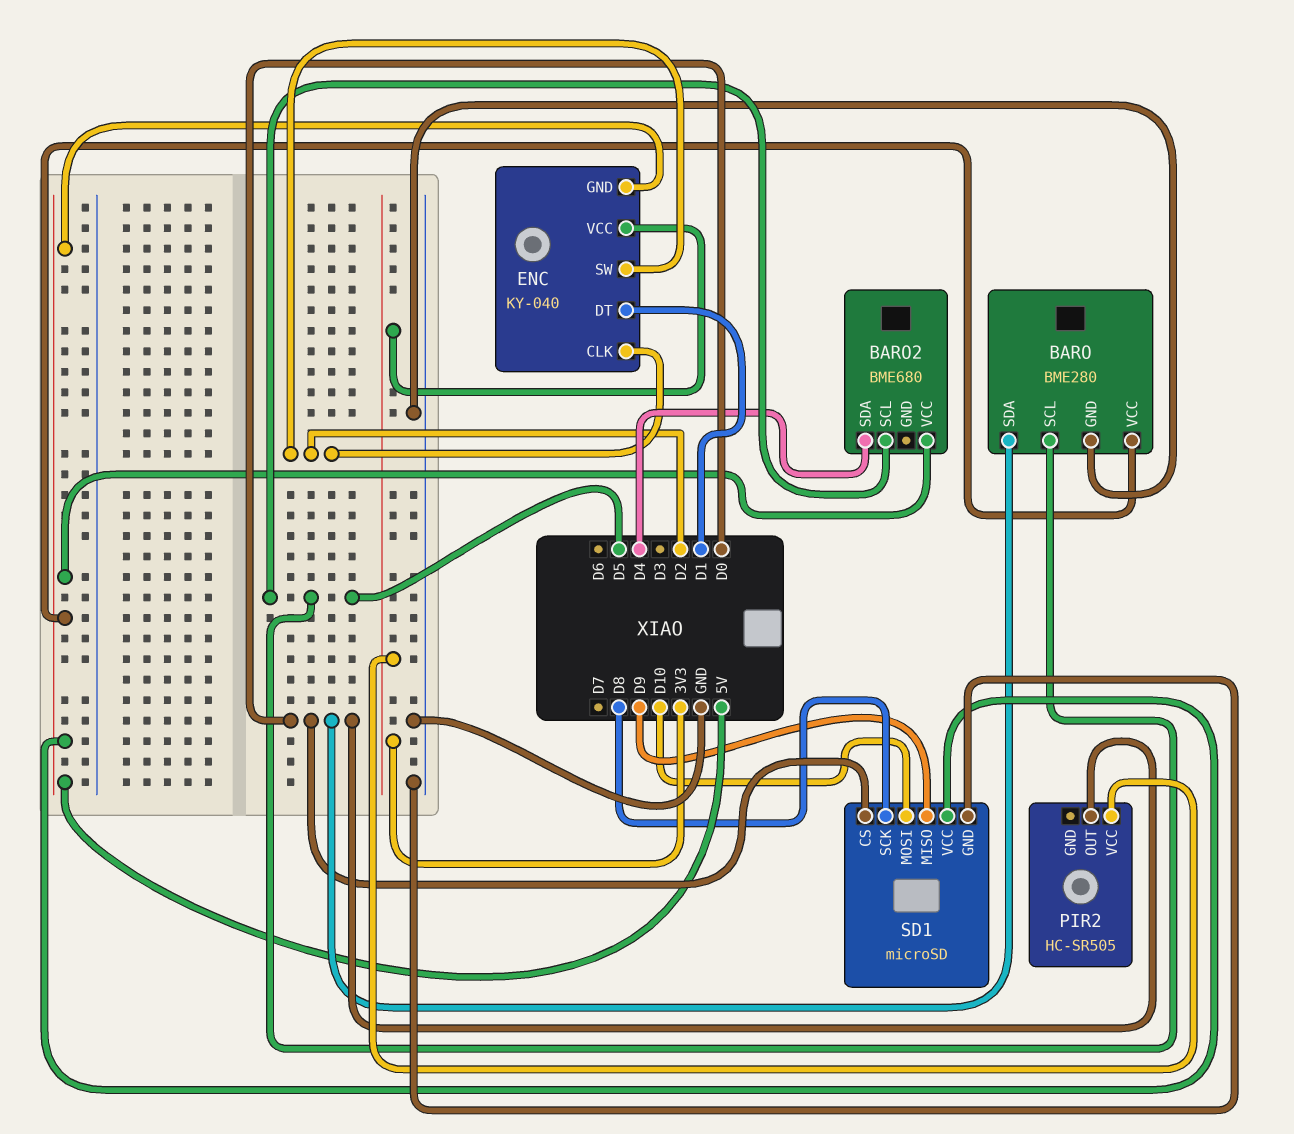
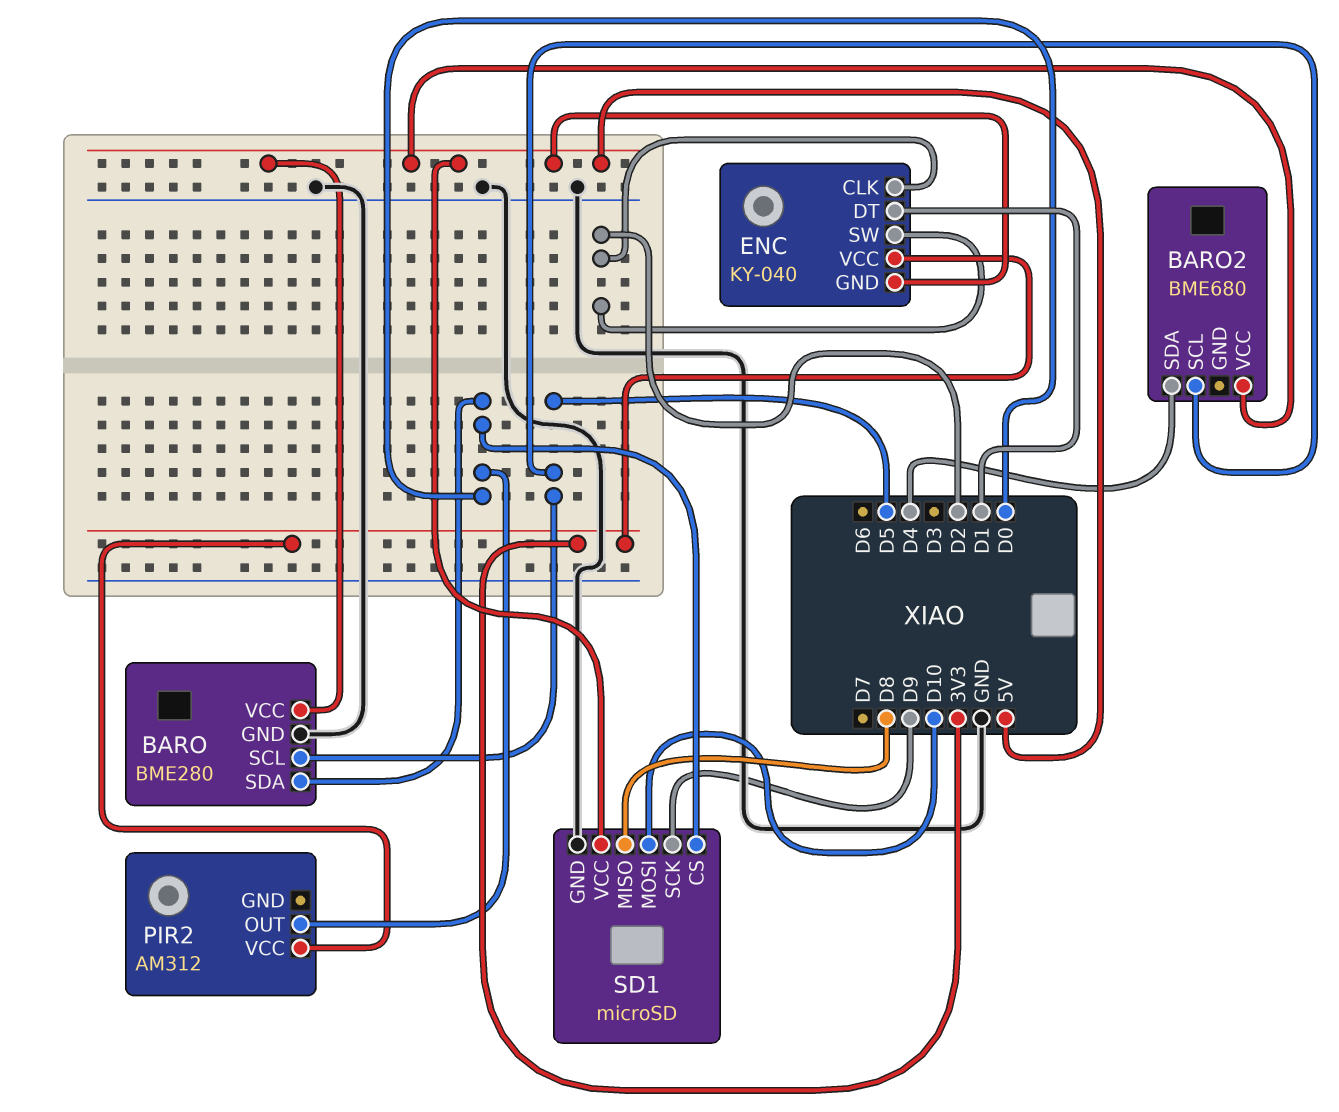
PIR2: HC-SR505 -> AM312
SD1 pin MISO: D9 -> D8
SD1 pin SCK: D8 -> D9

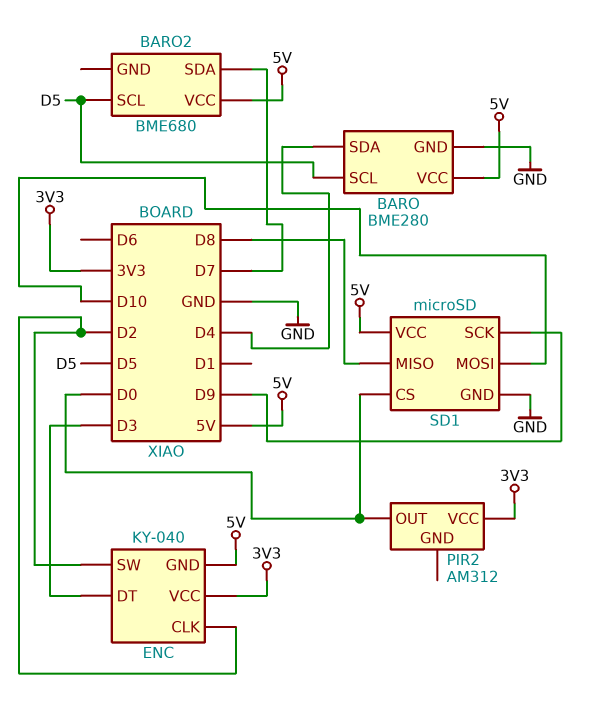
BARO pin SDA: D0 -> D4
BARO2 pin SDA: D4 -> D7
ENC pin DT: D1 -> D3

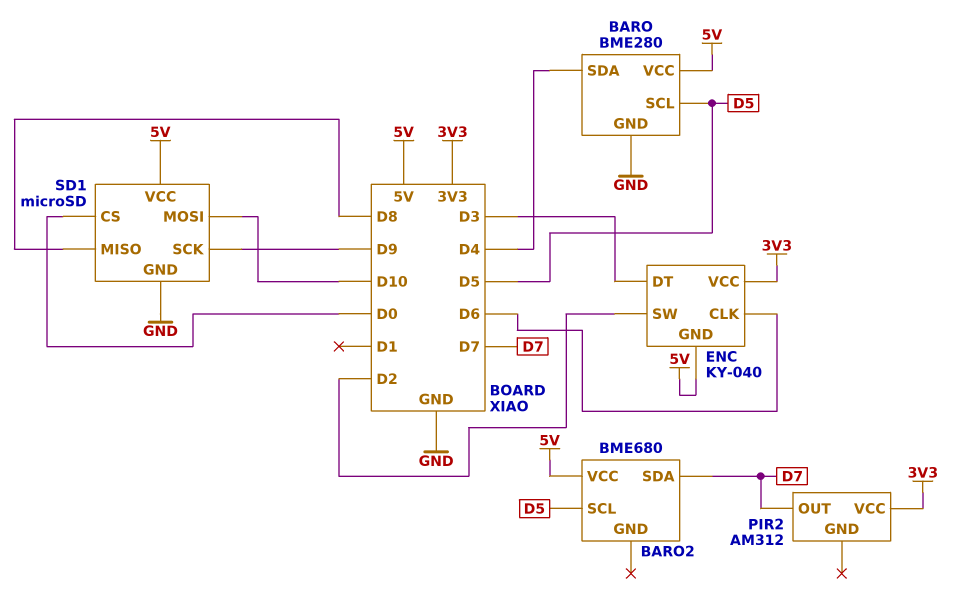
ENC pin CLK: D2 -> D6
PIR2 pin OUT: D0 -> D7

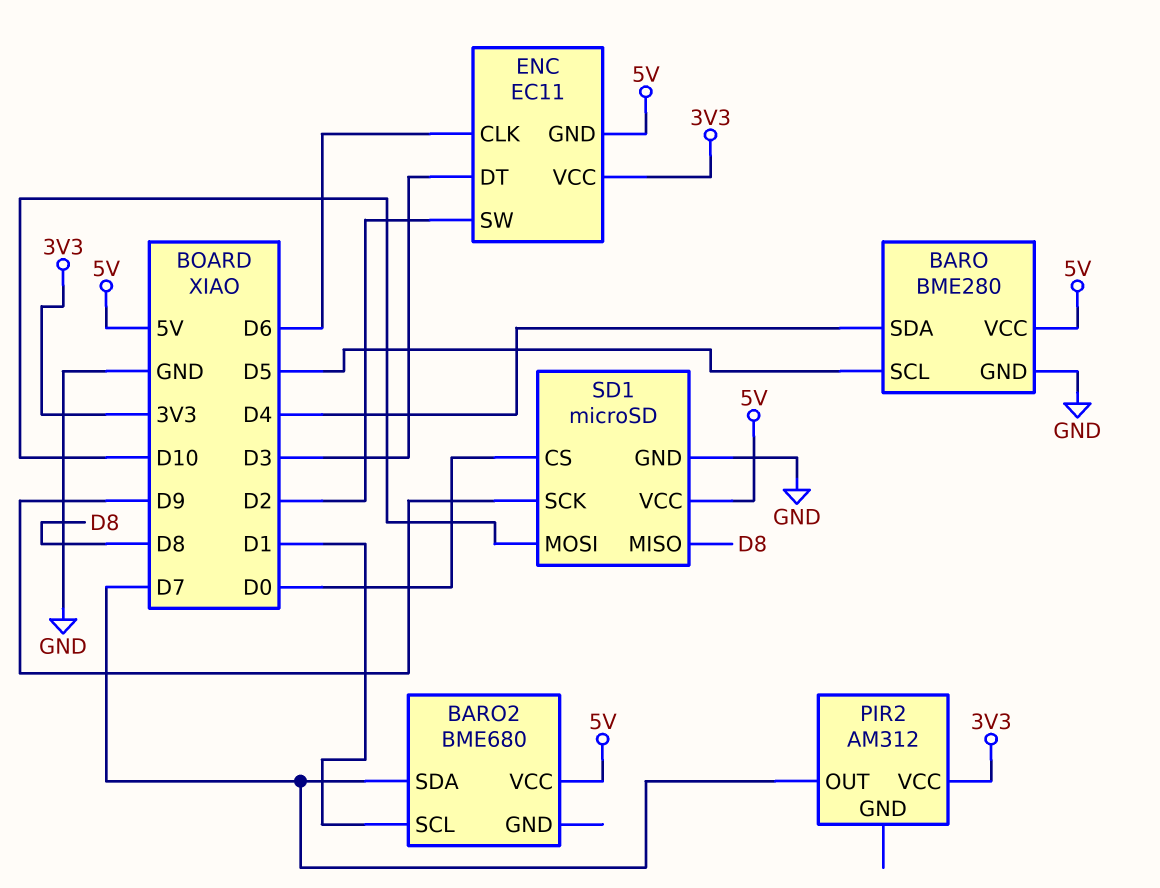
BARO2 pin SCL: D5 -> D1
ENC: KY-040 -> EC11

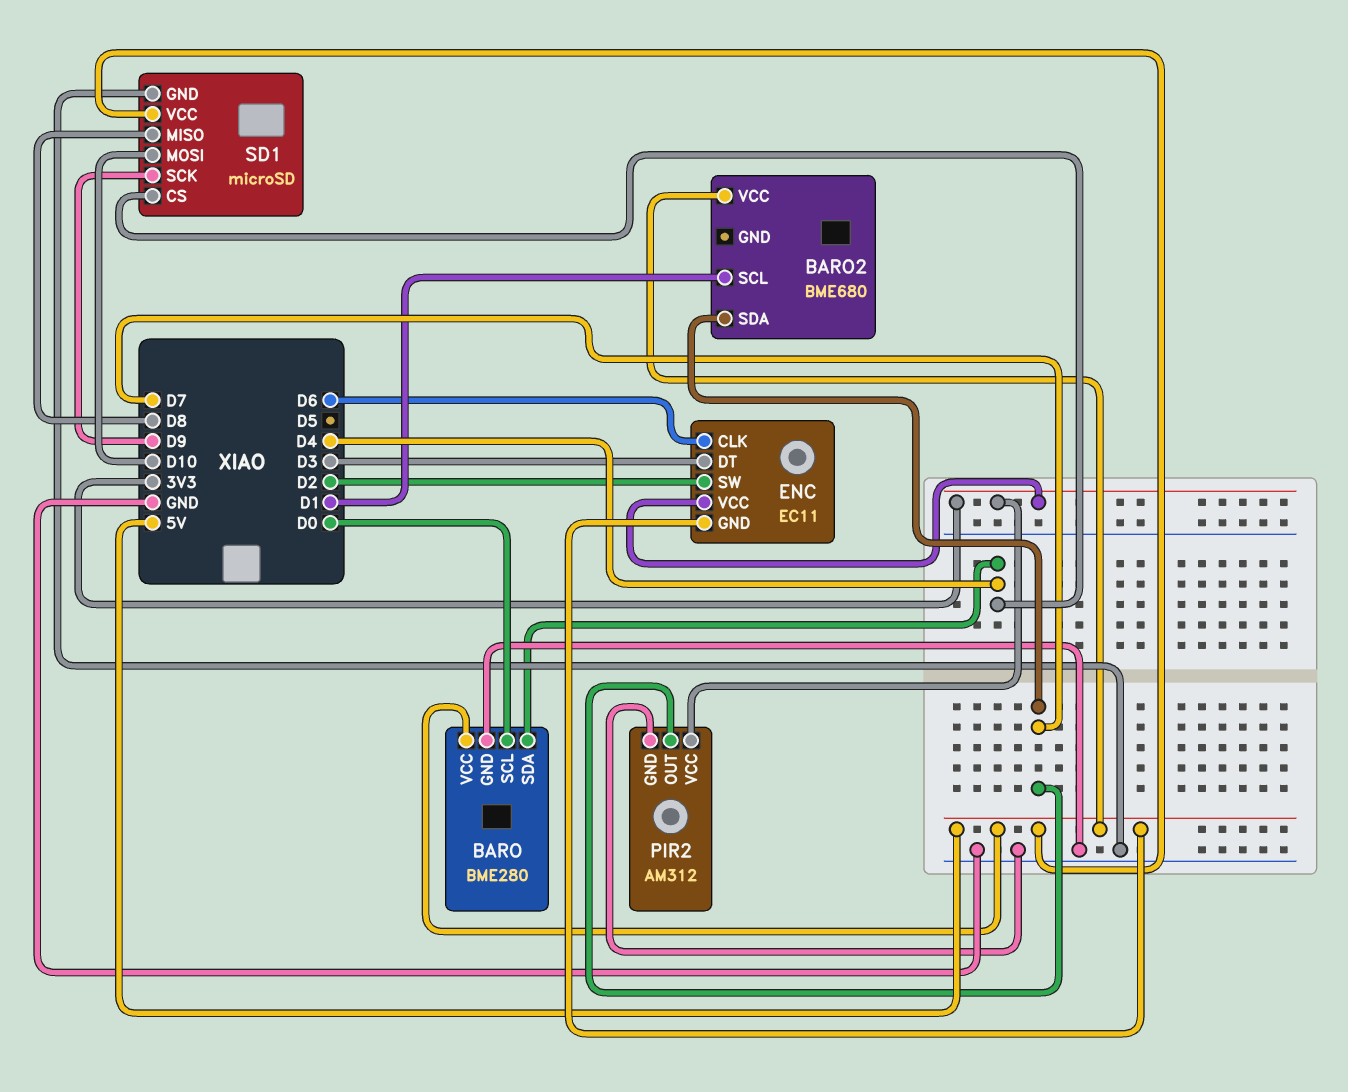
BARO pin SCL: D5 -> D0
PIR2 pin GND: none -> GND
SD1 pin CS: D0 -> D4

